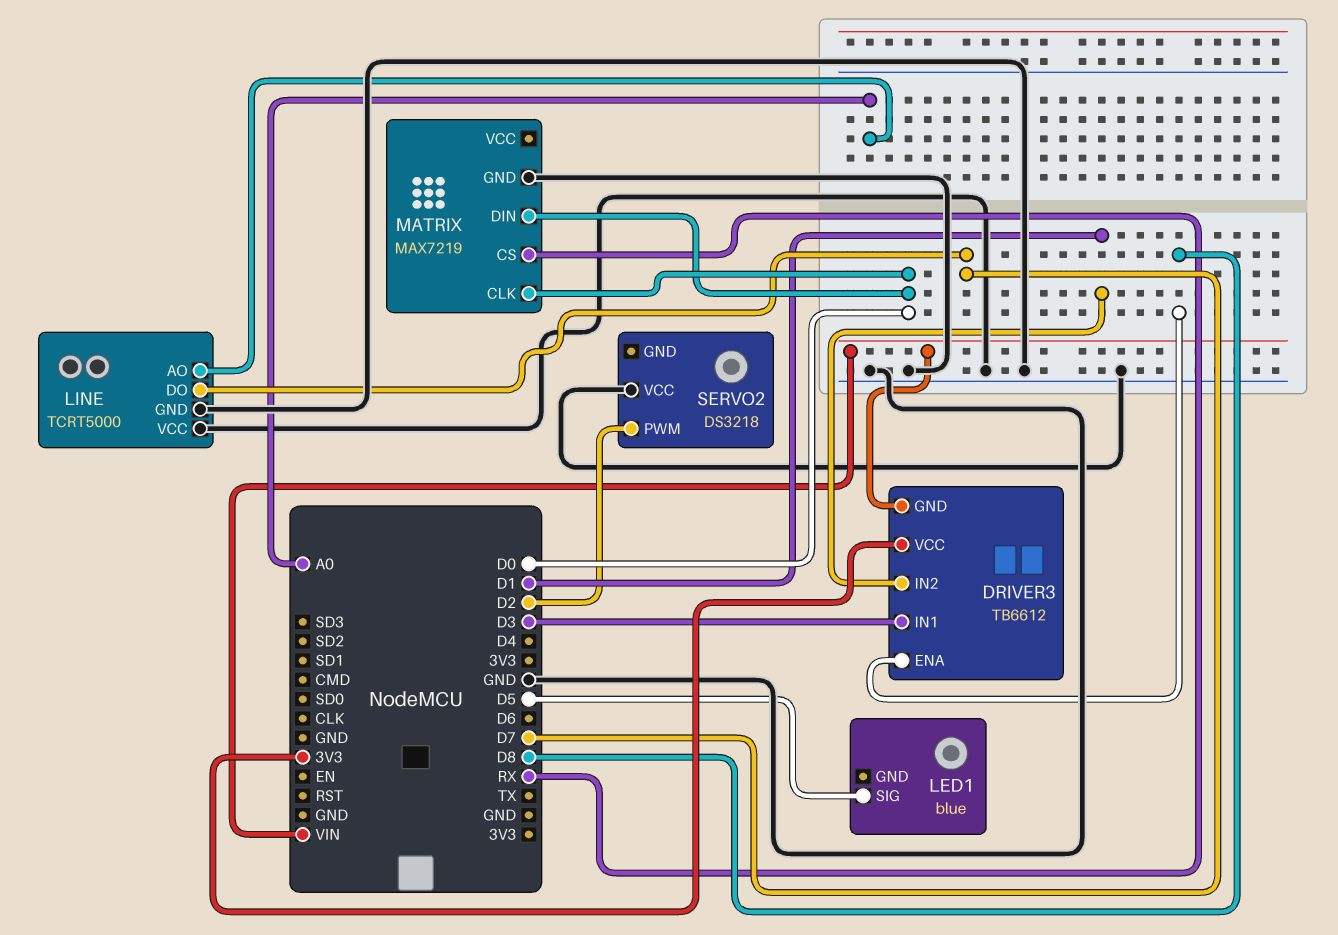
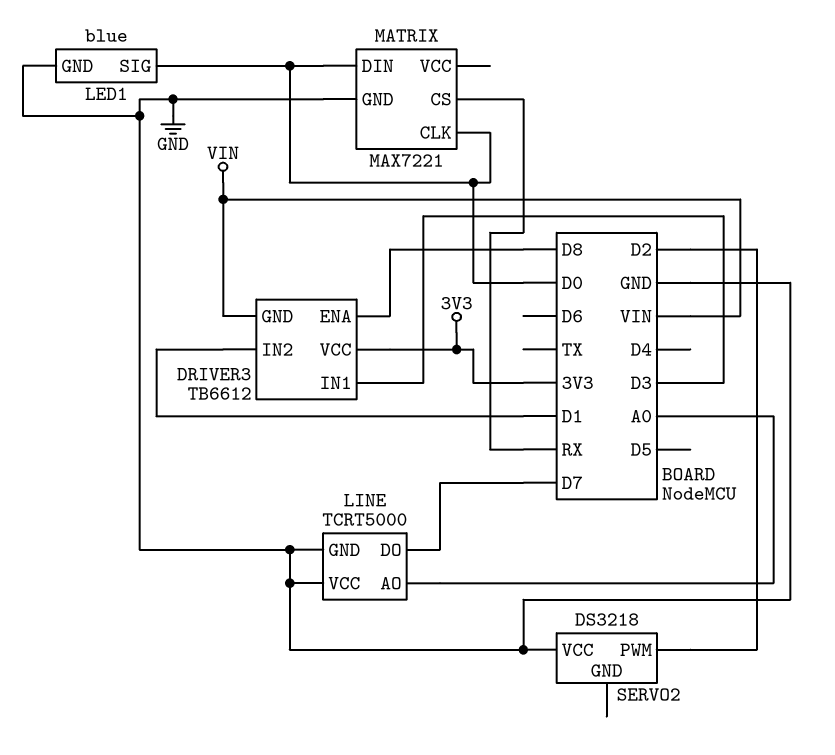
LED1 pin GND: none -> GND
LED1 pin SIG: D5 -> D0
MATRIX: MAX7219 -> MAX7221

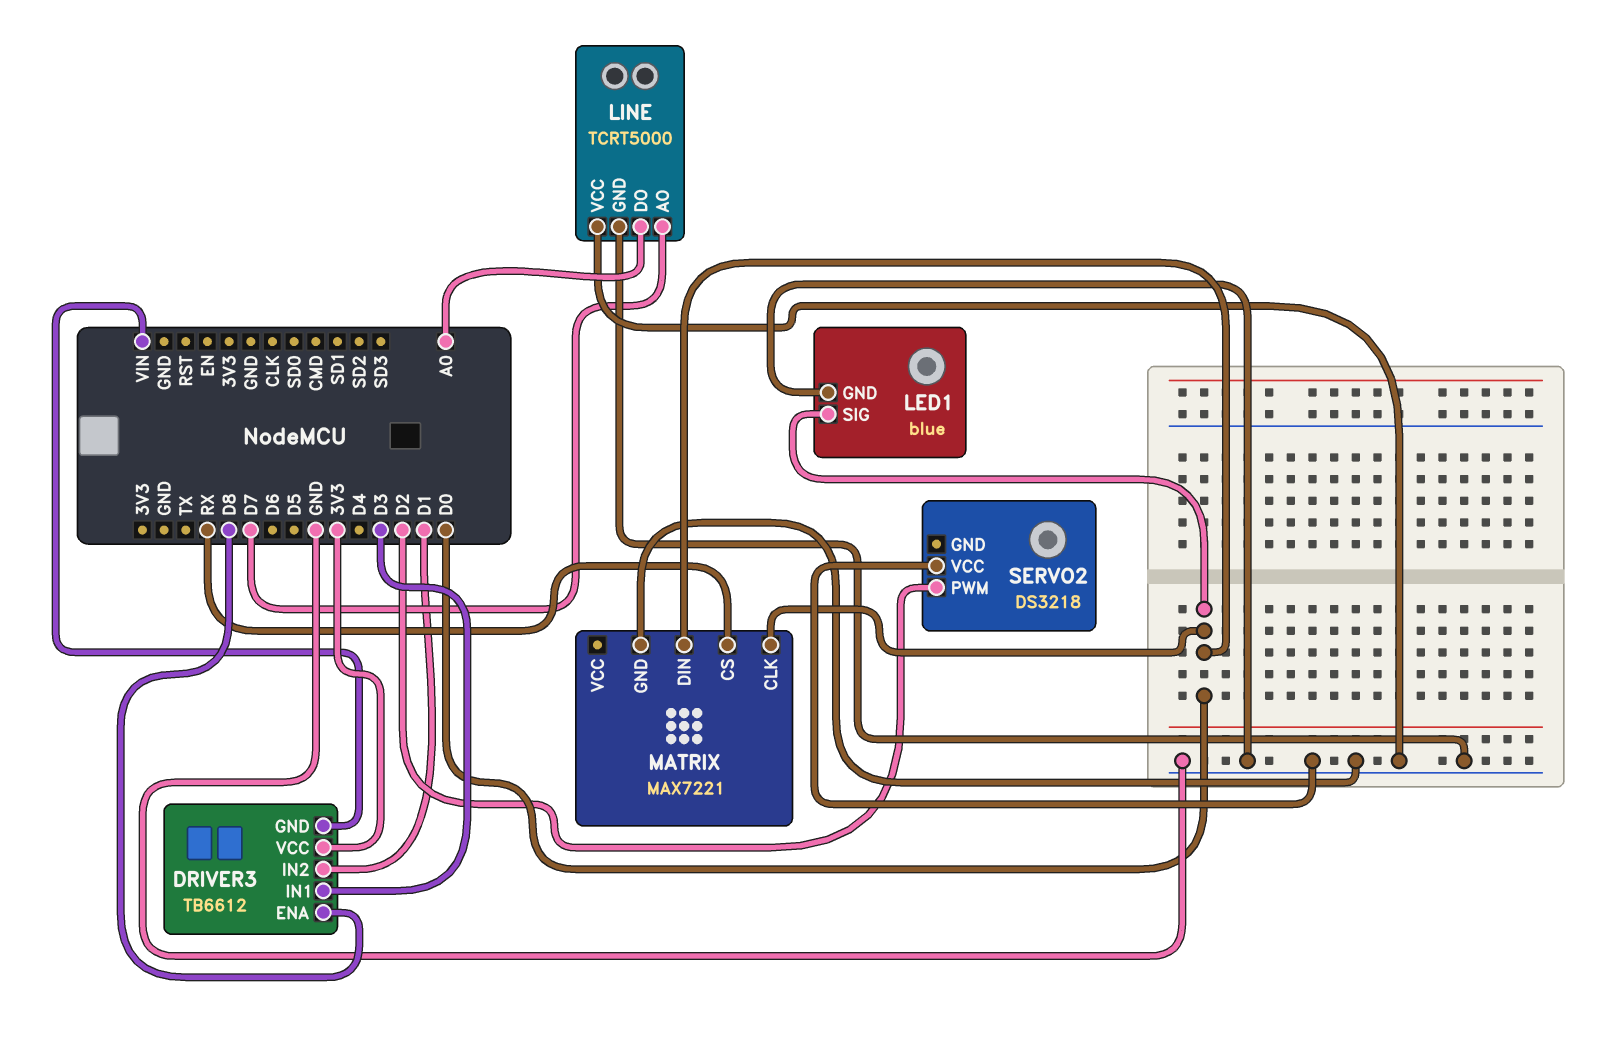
LINE pin AO: A0 -> D7
LINE pin DO: D7 -> A0

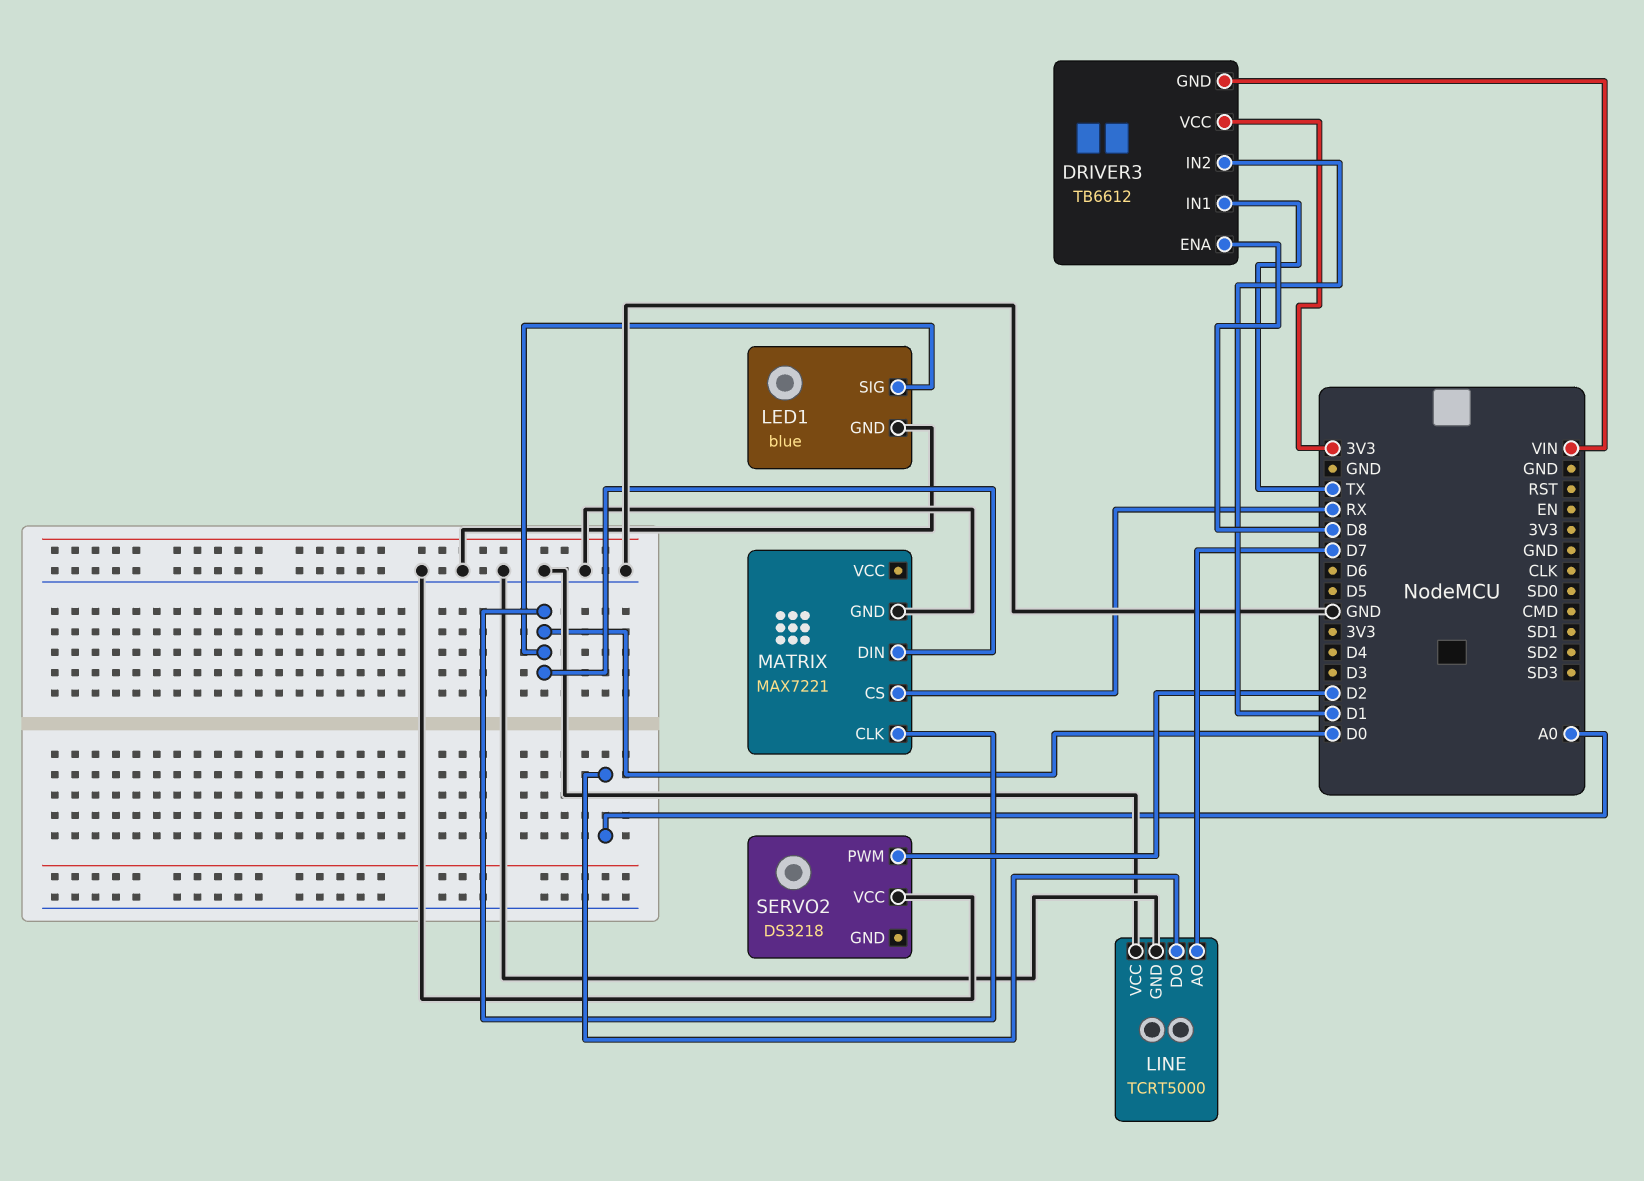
DRIVER3 pin IN1: D3 -> TX

